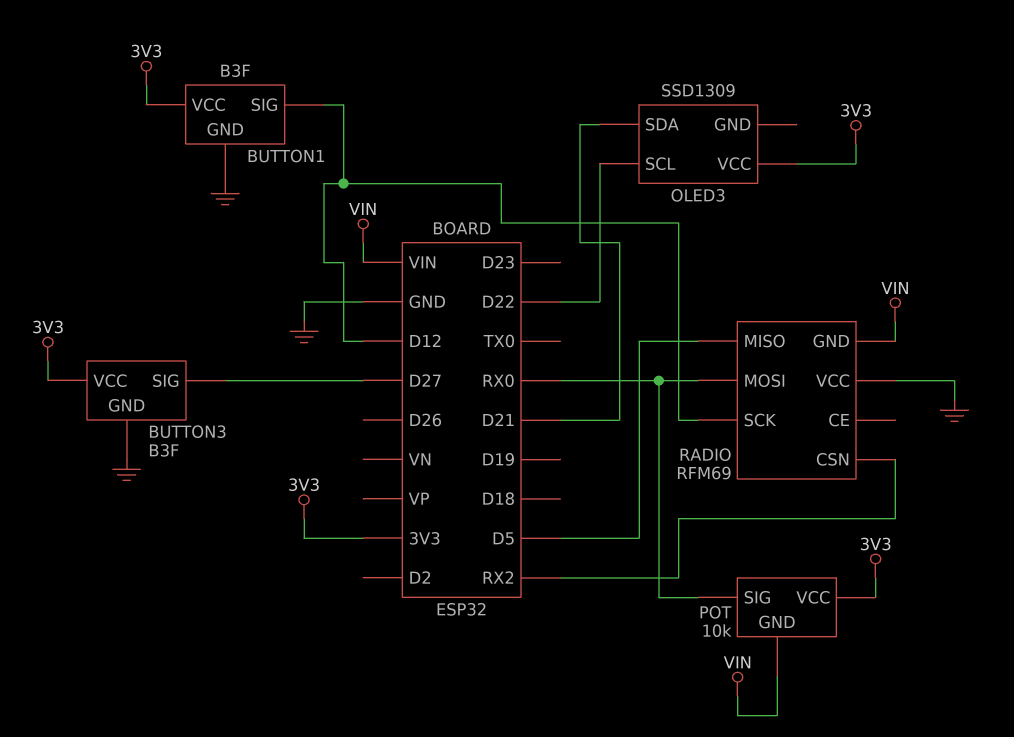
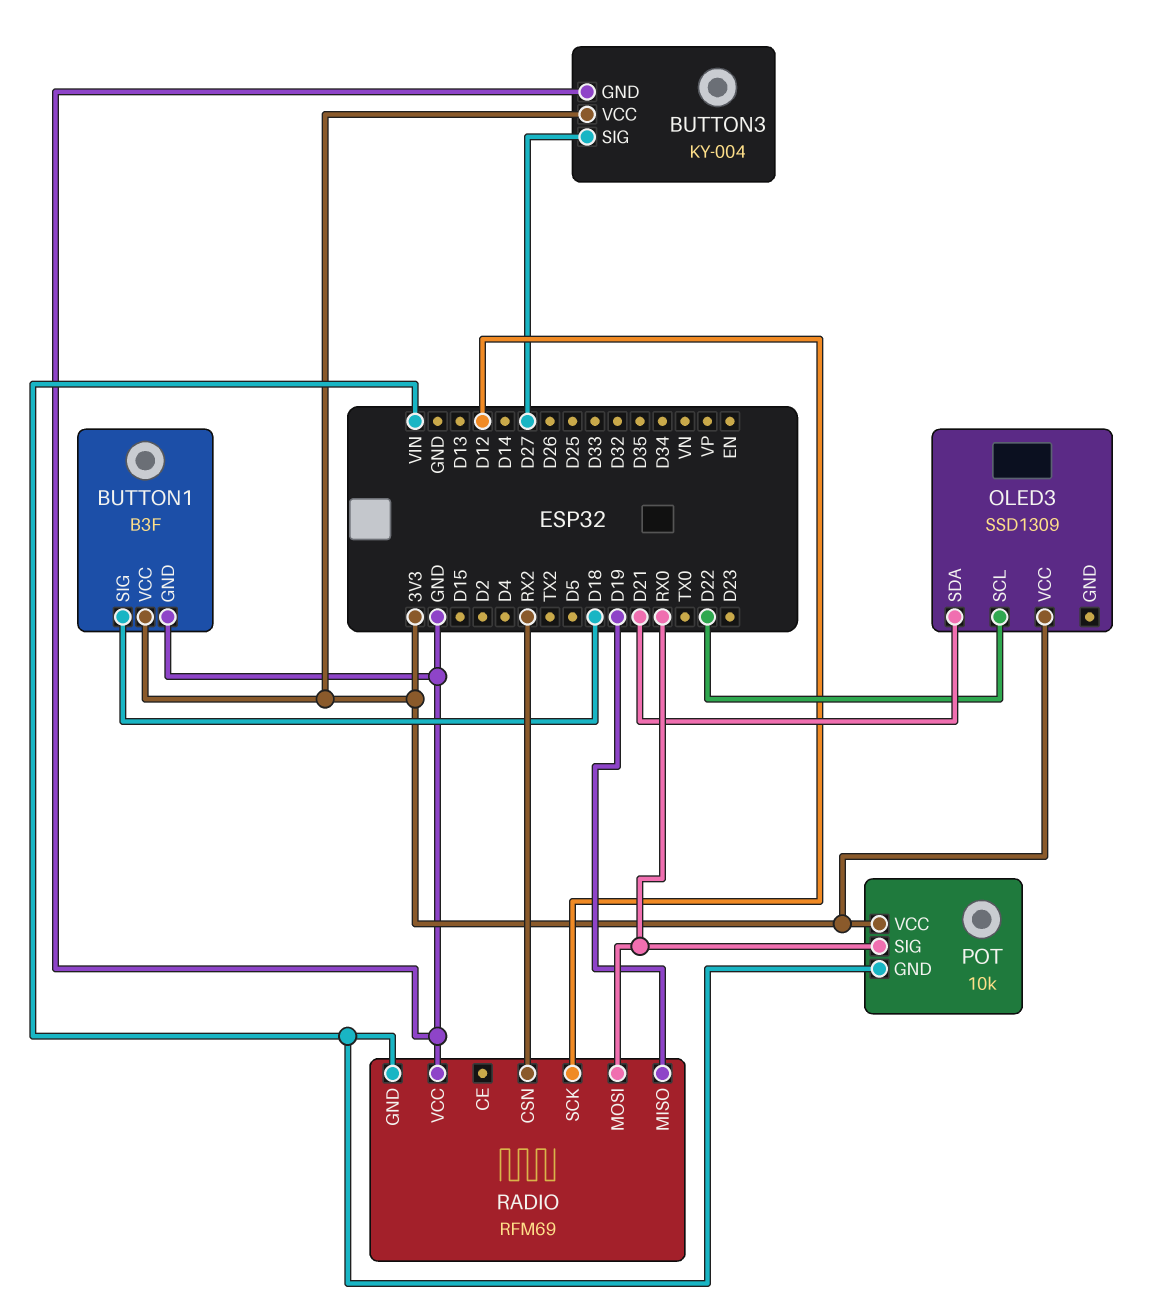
BUTTON1 pin SIG: D12 -> D18
BUTTON3: B3F -> KY-004
RADIO pin MISO: D5 -> D19

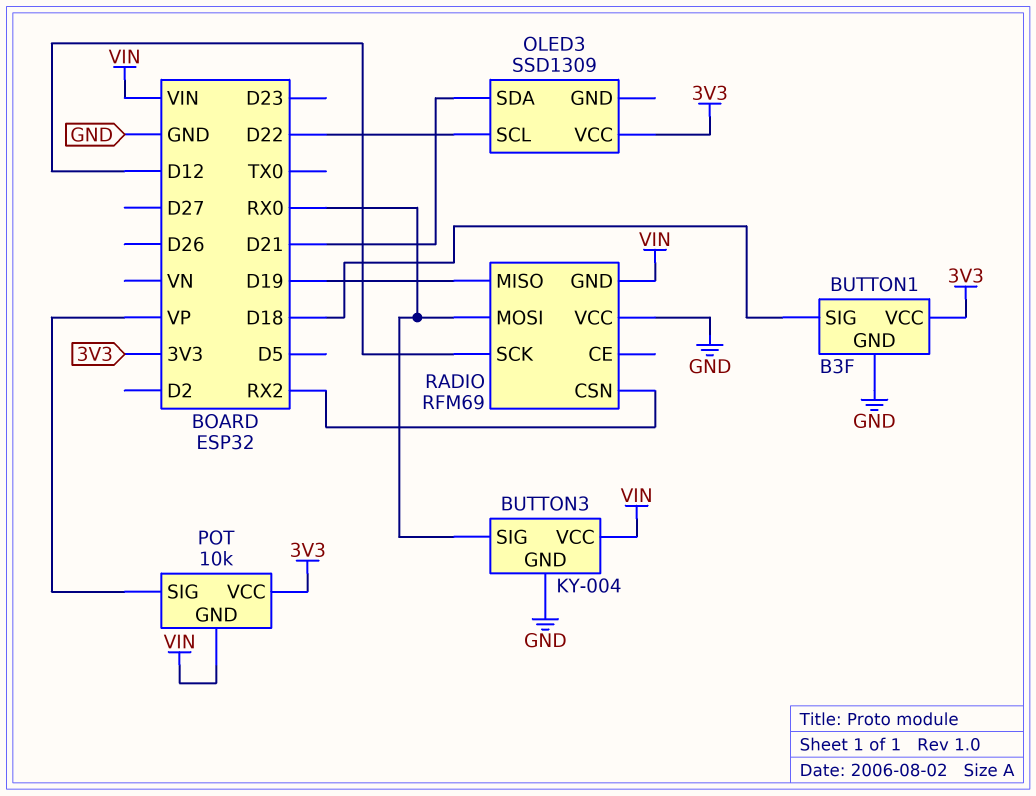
BUTTON3 pin SIG: D27 -> RX0
BUTTON3 pin VCC: 3V3 -> VIN
POT pin SIG: RX0 -> VP

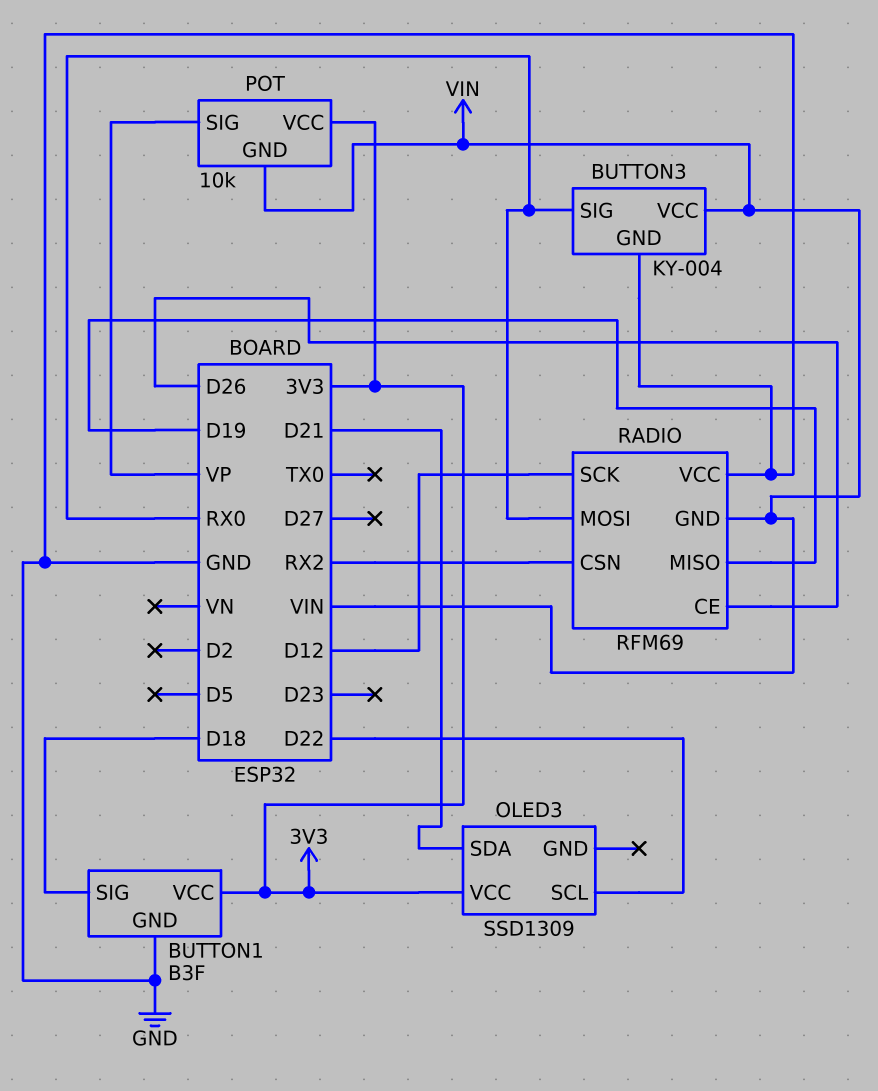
RADIO pin CE: none -> D26

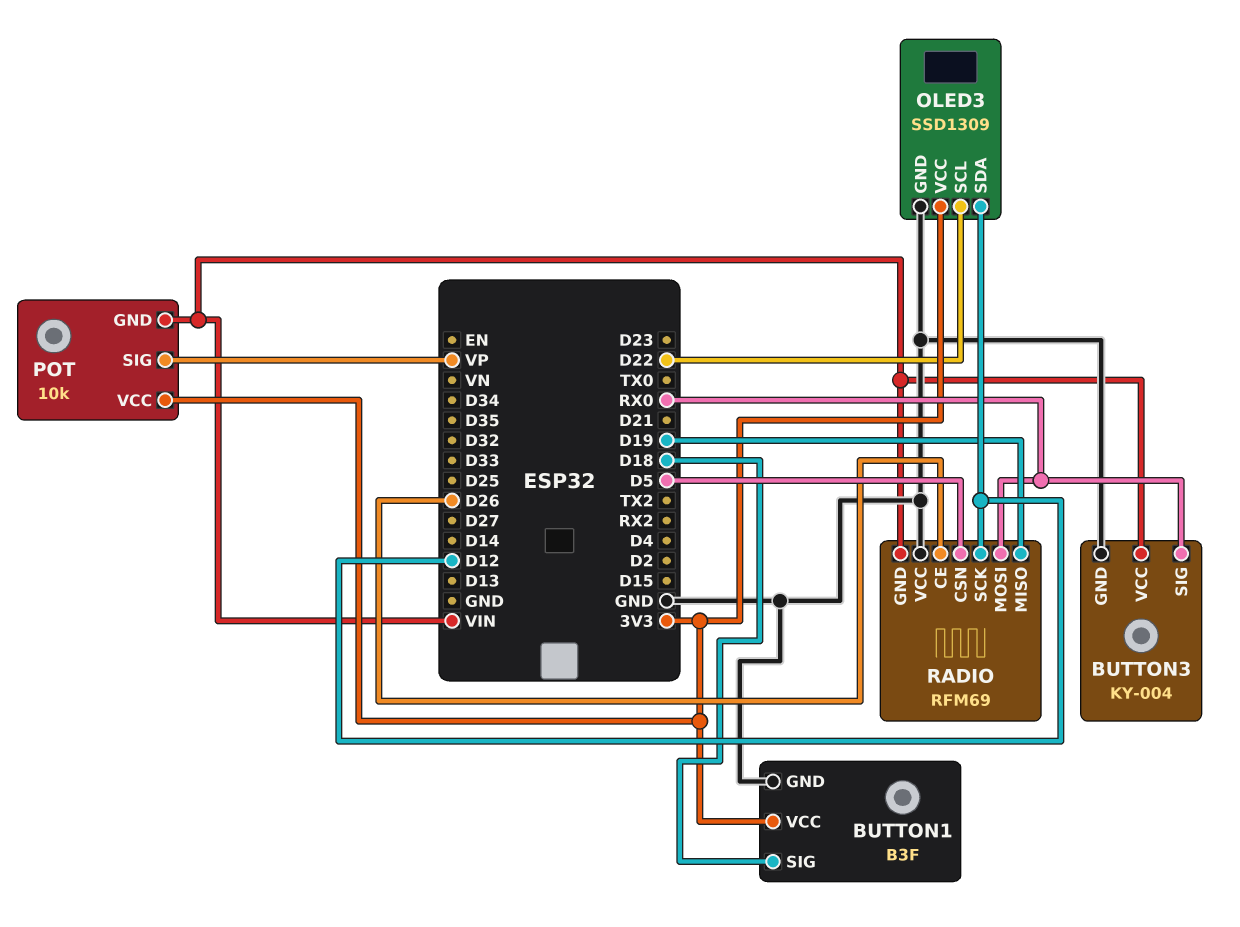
OLED3 pin GND: none -> GND
OLED3 pin SDA: D21 -> D12
RADIO pin CSN: RX2 -> D5

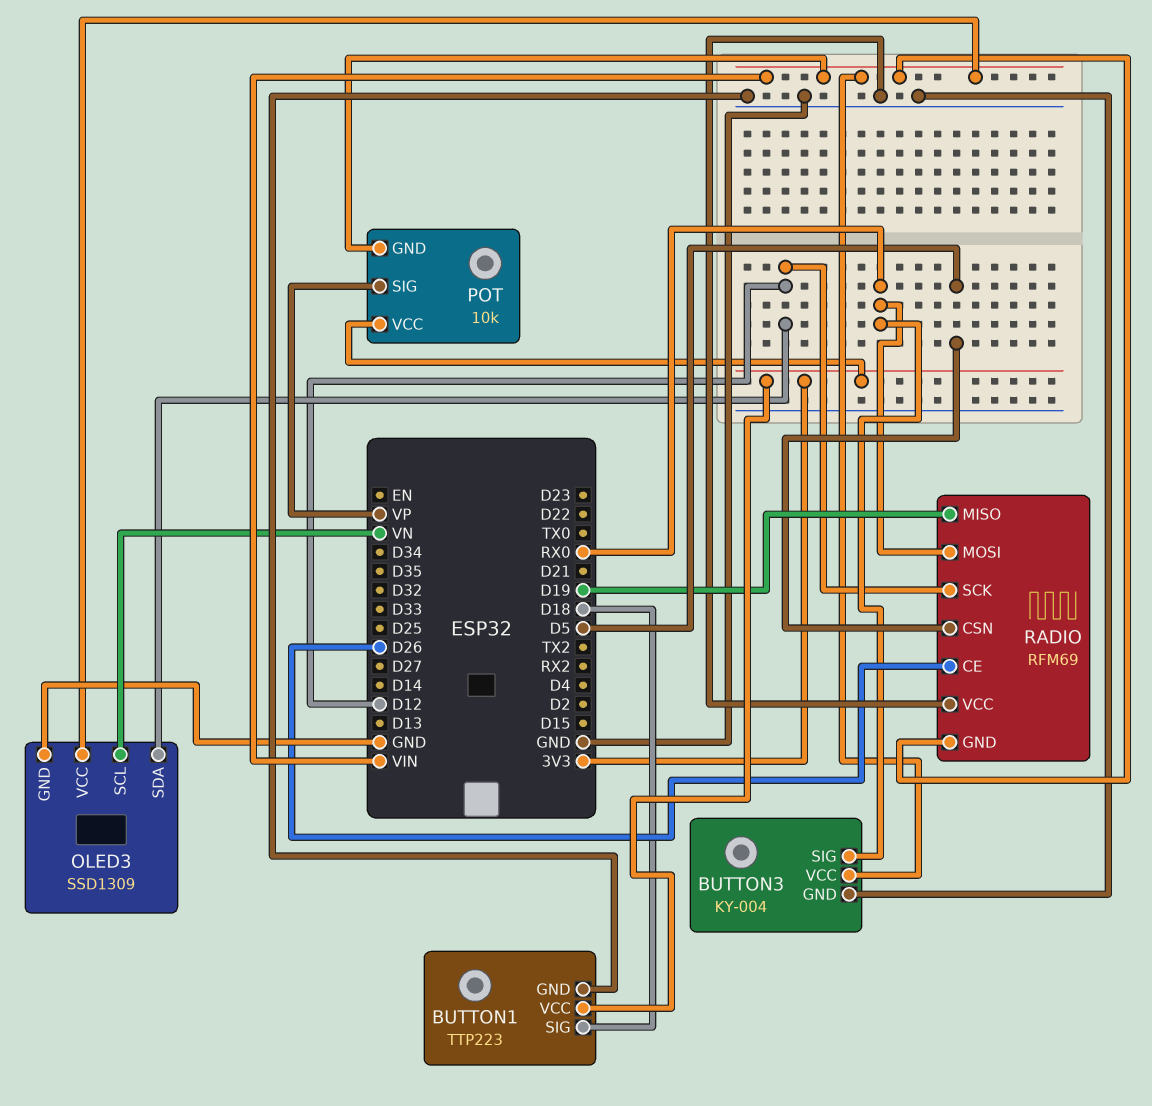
BUTTON1: B3F -> TTP223
OLED3 pin SCL: D22 -> VN
OLED3 pin VCC: 3V3 -> VIN

